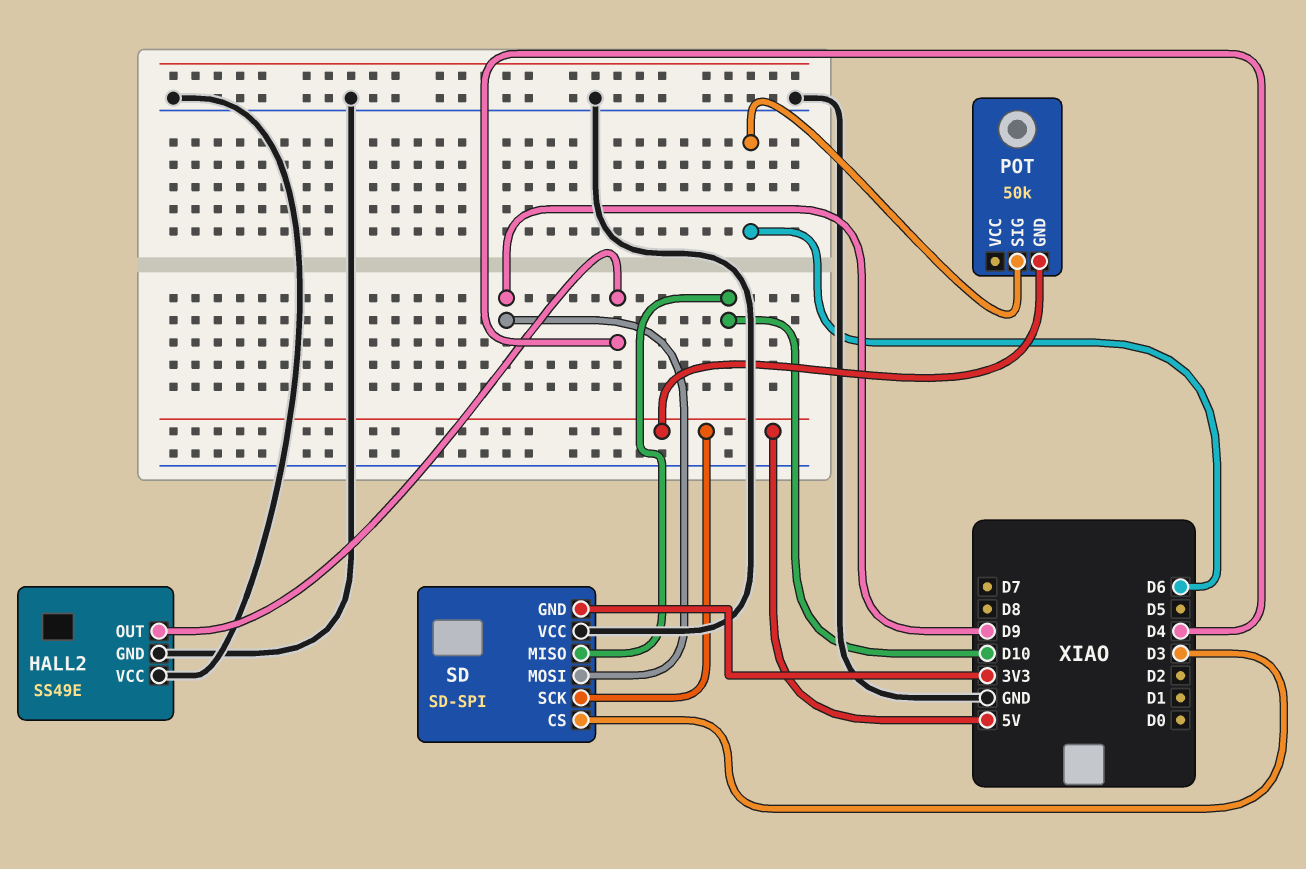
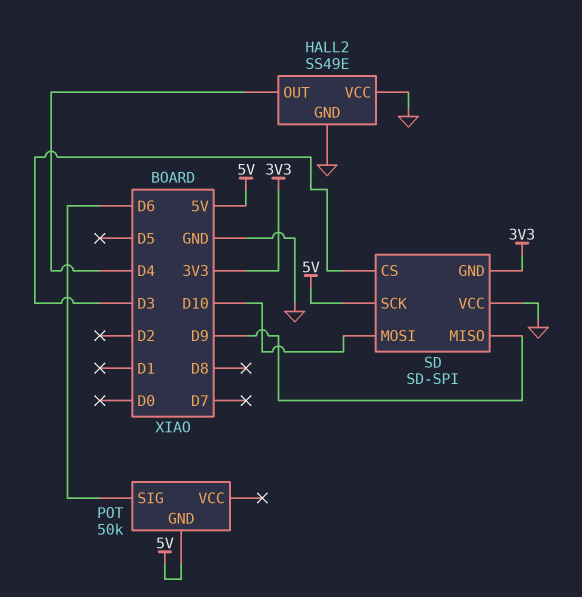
SD pin MISO: D10 -> D9
SD pin MOSI: D9 -> D10

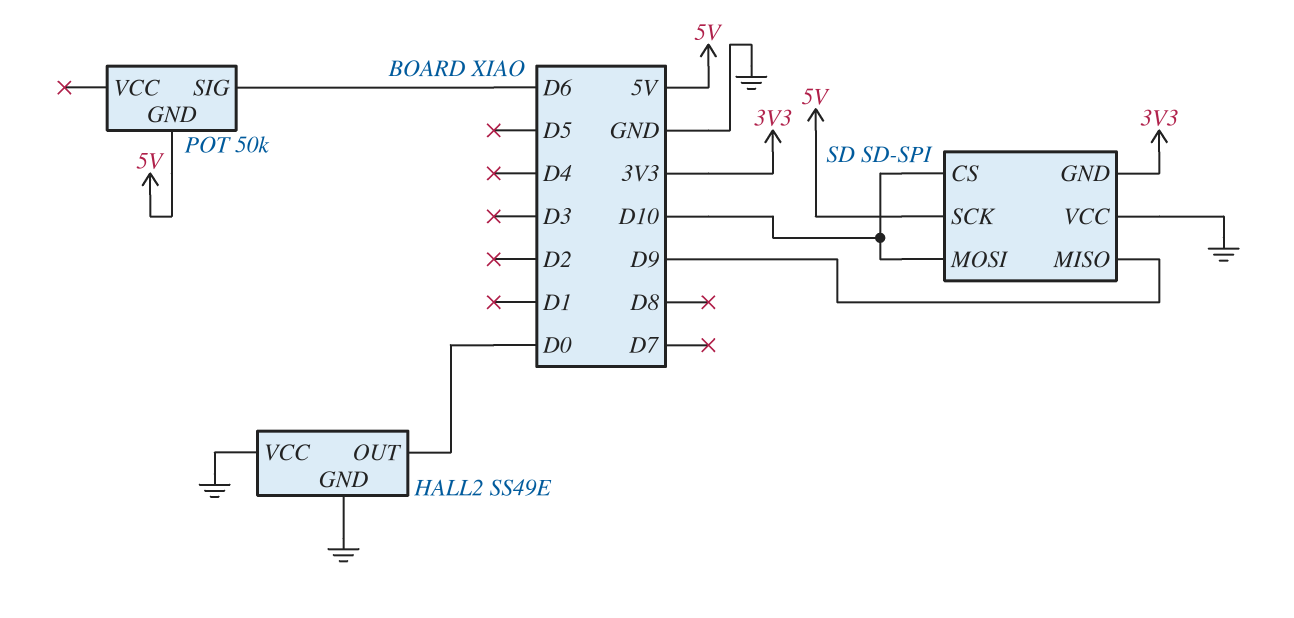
HALL2 pin OUT: D4 -> D0
SD pin CS: D3 -> D10

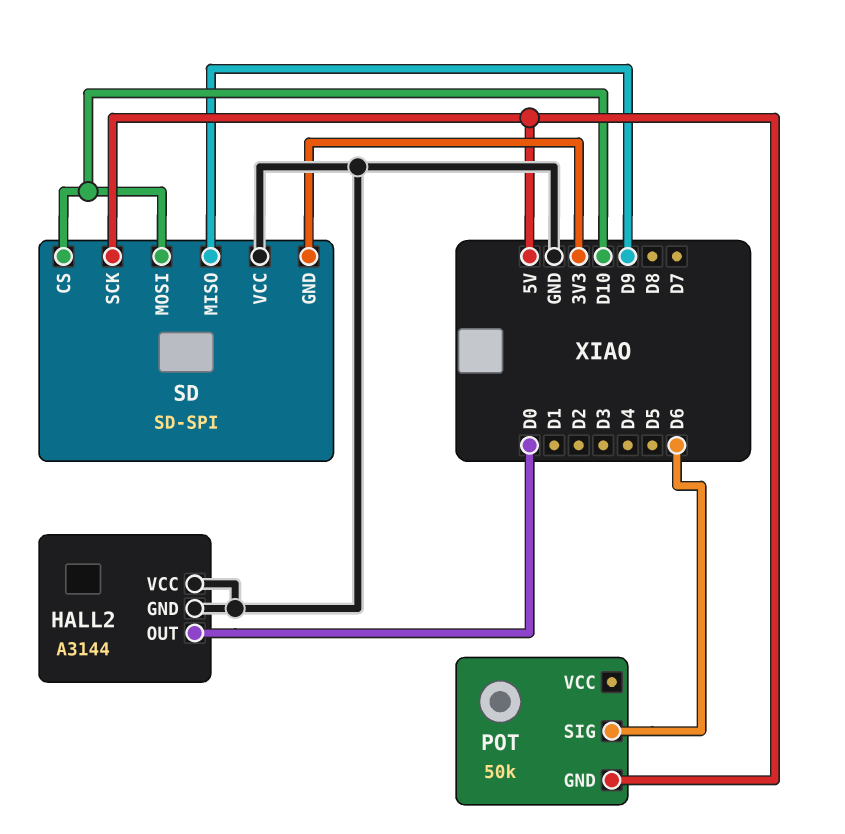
HALL2: SS49E -> A3144

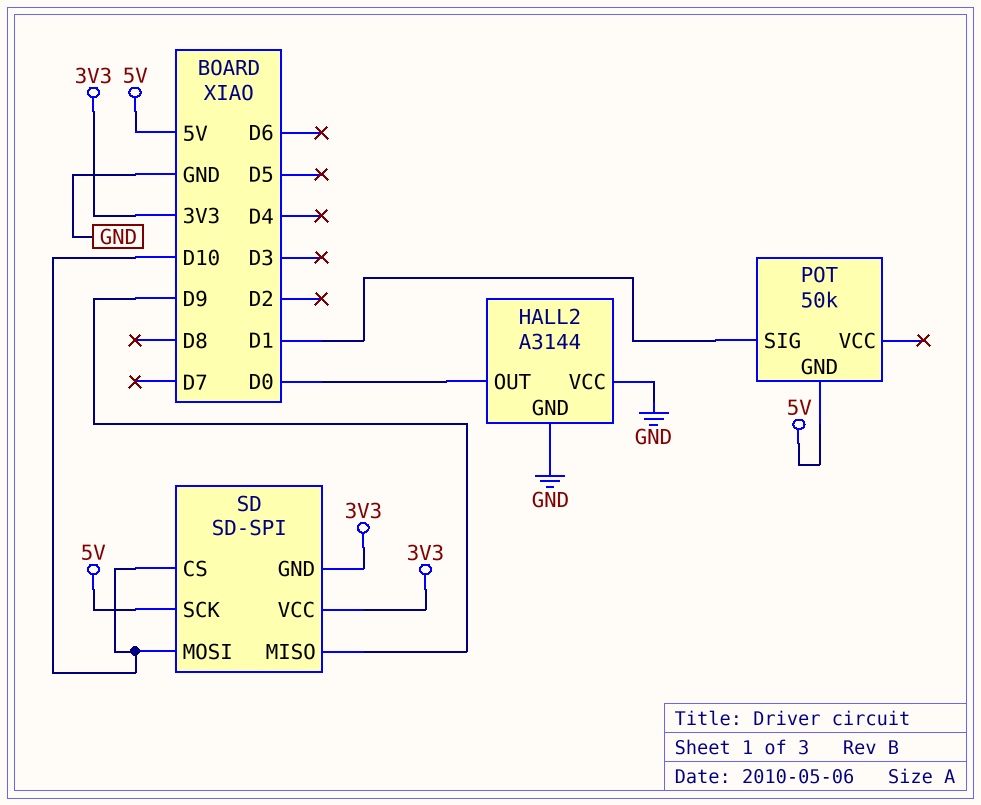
POT pin SIG: D6 -> D1
SD pin VCC: GND -> 3V3

